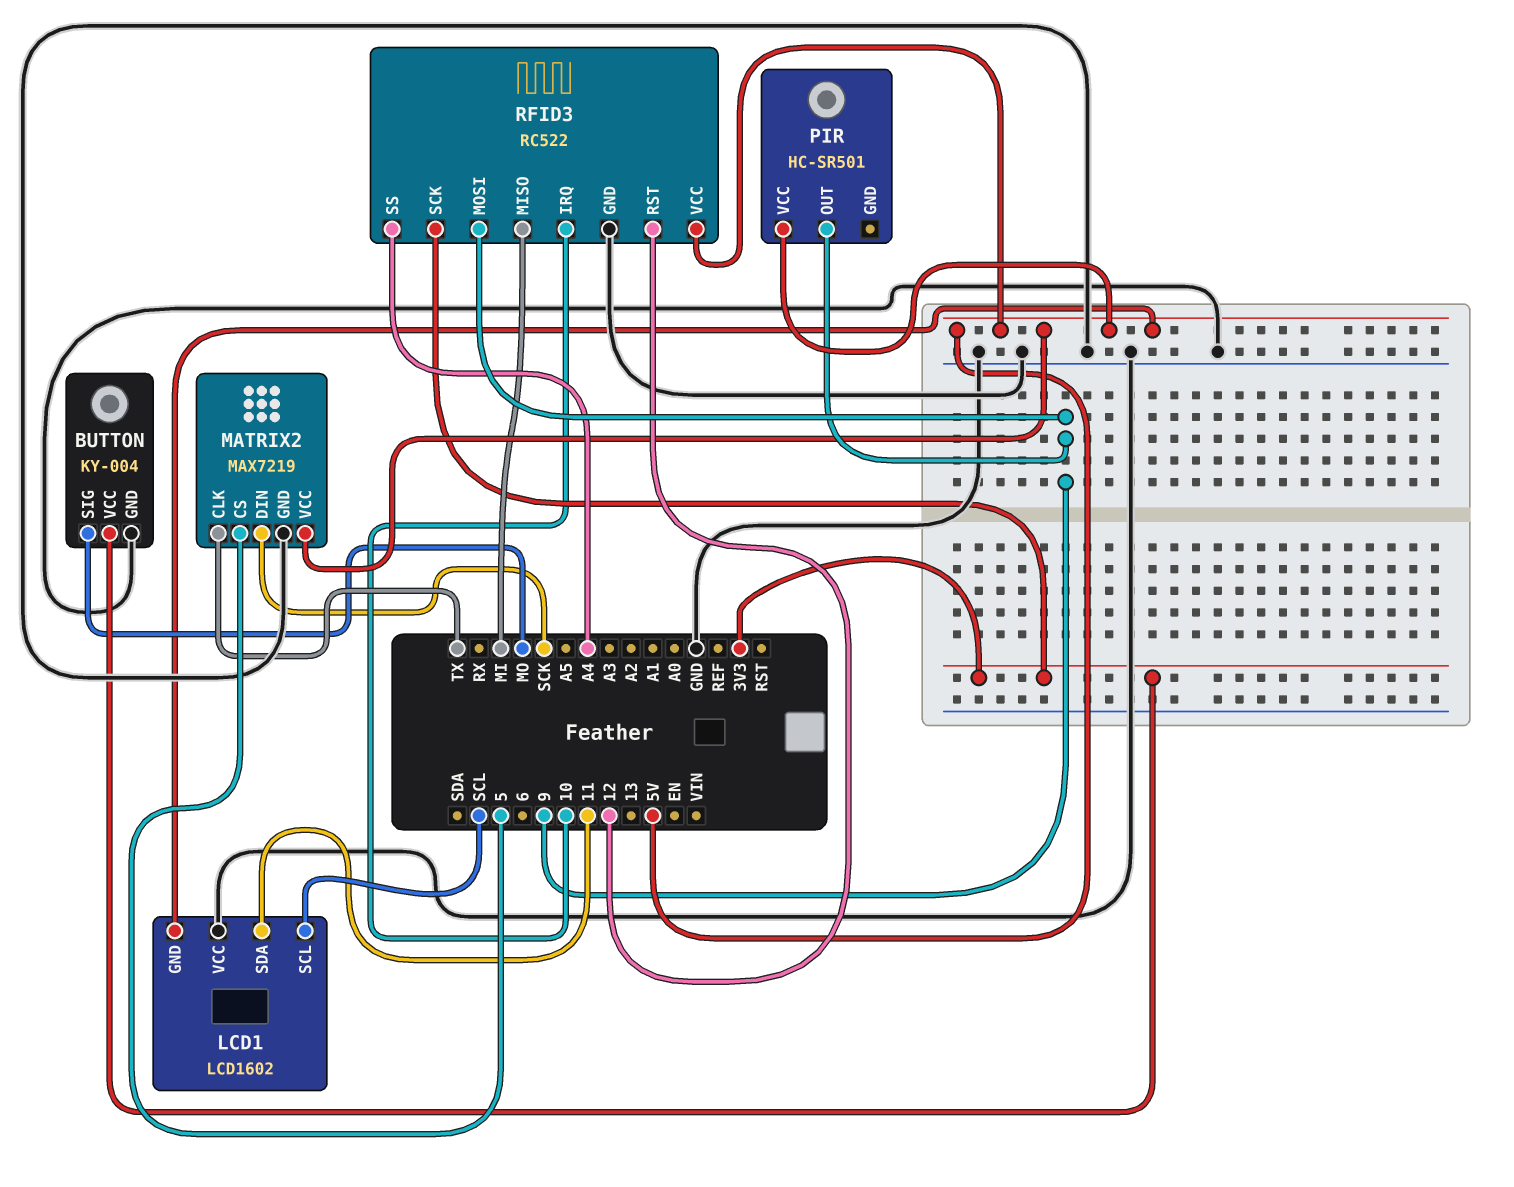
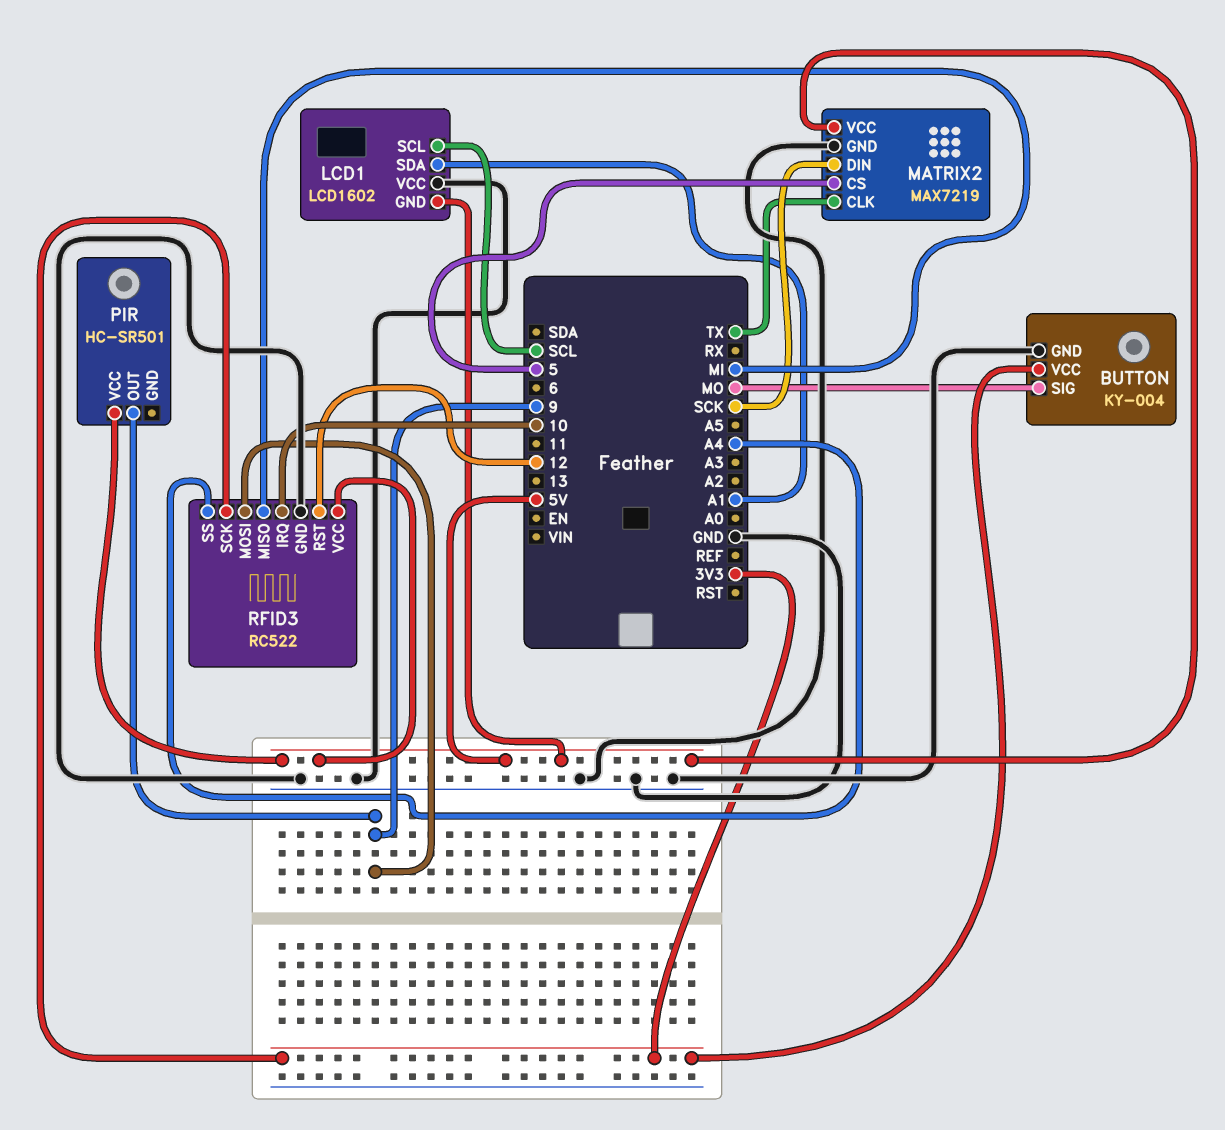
LCD1 pin SDA: 11 -> A1

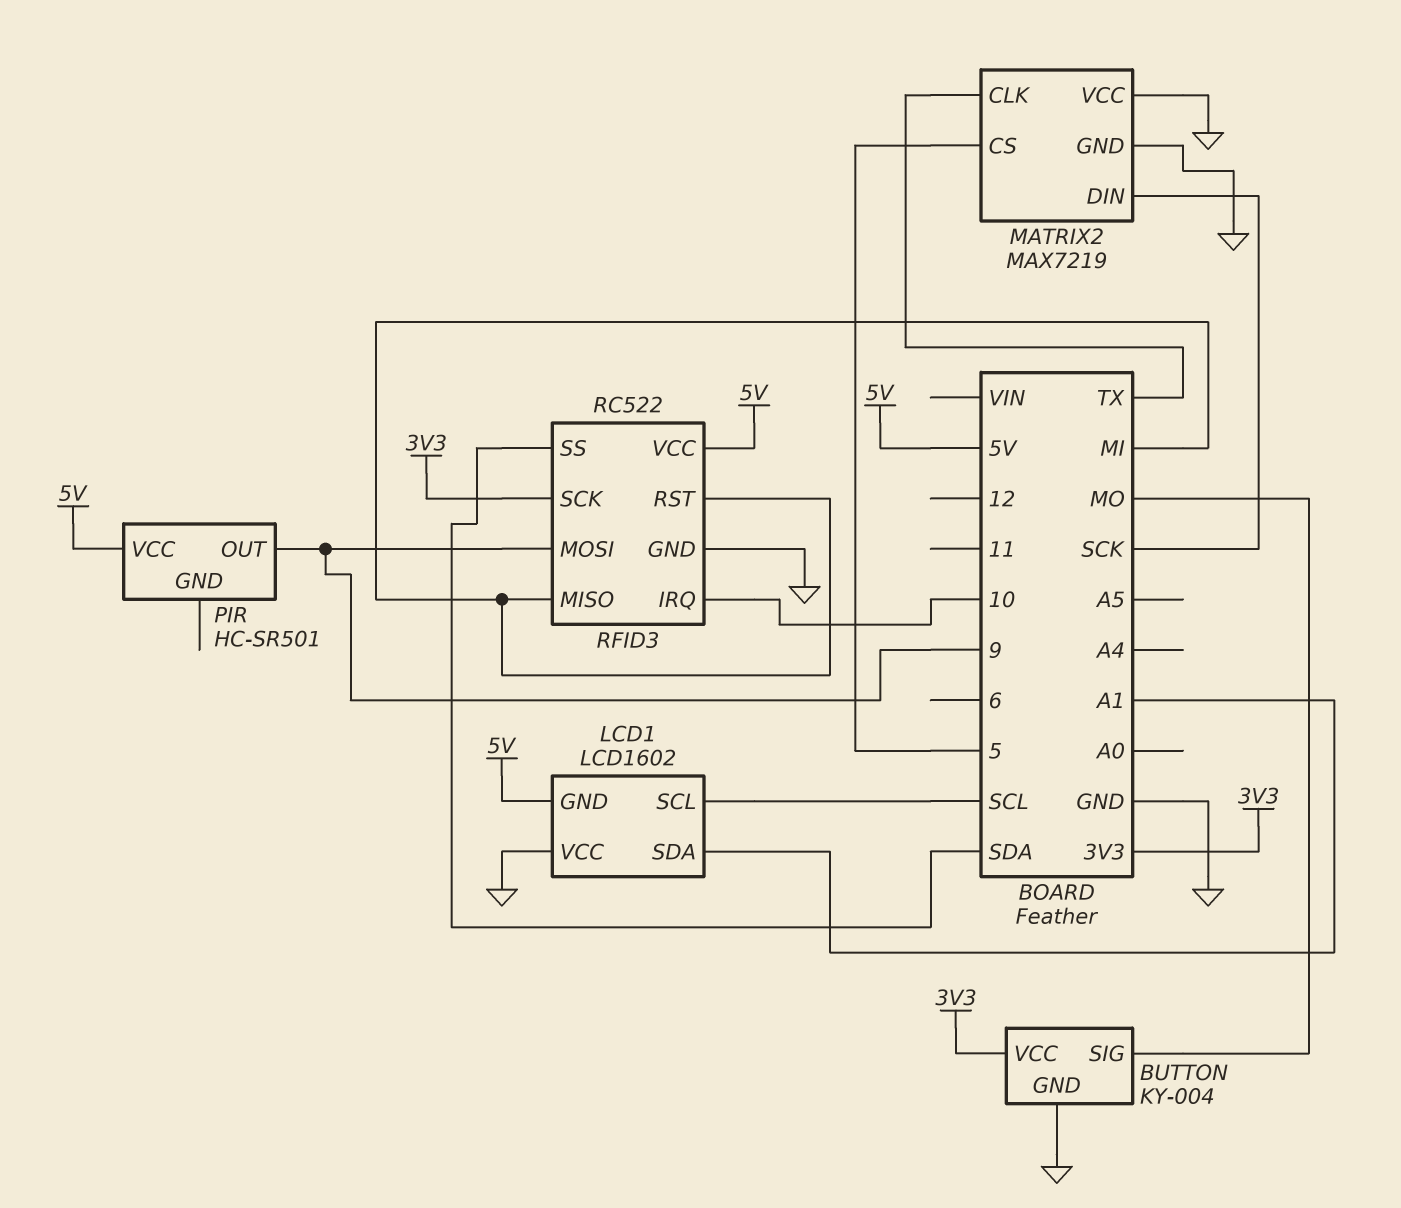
MATRIX2 pin VCC: 5V -> GND
RFID3 pin RST: 12 -> MI
RFID3 pin SS: A4 -> SDA

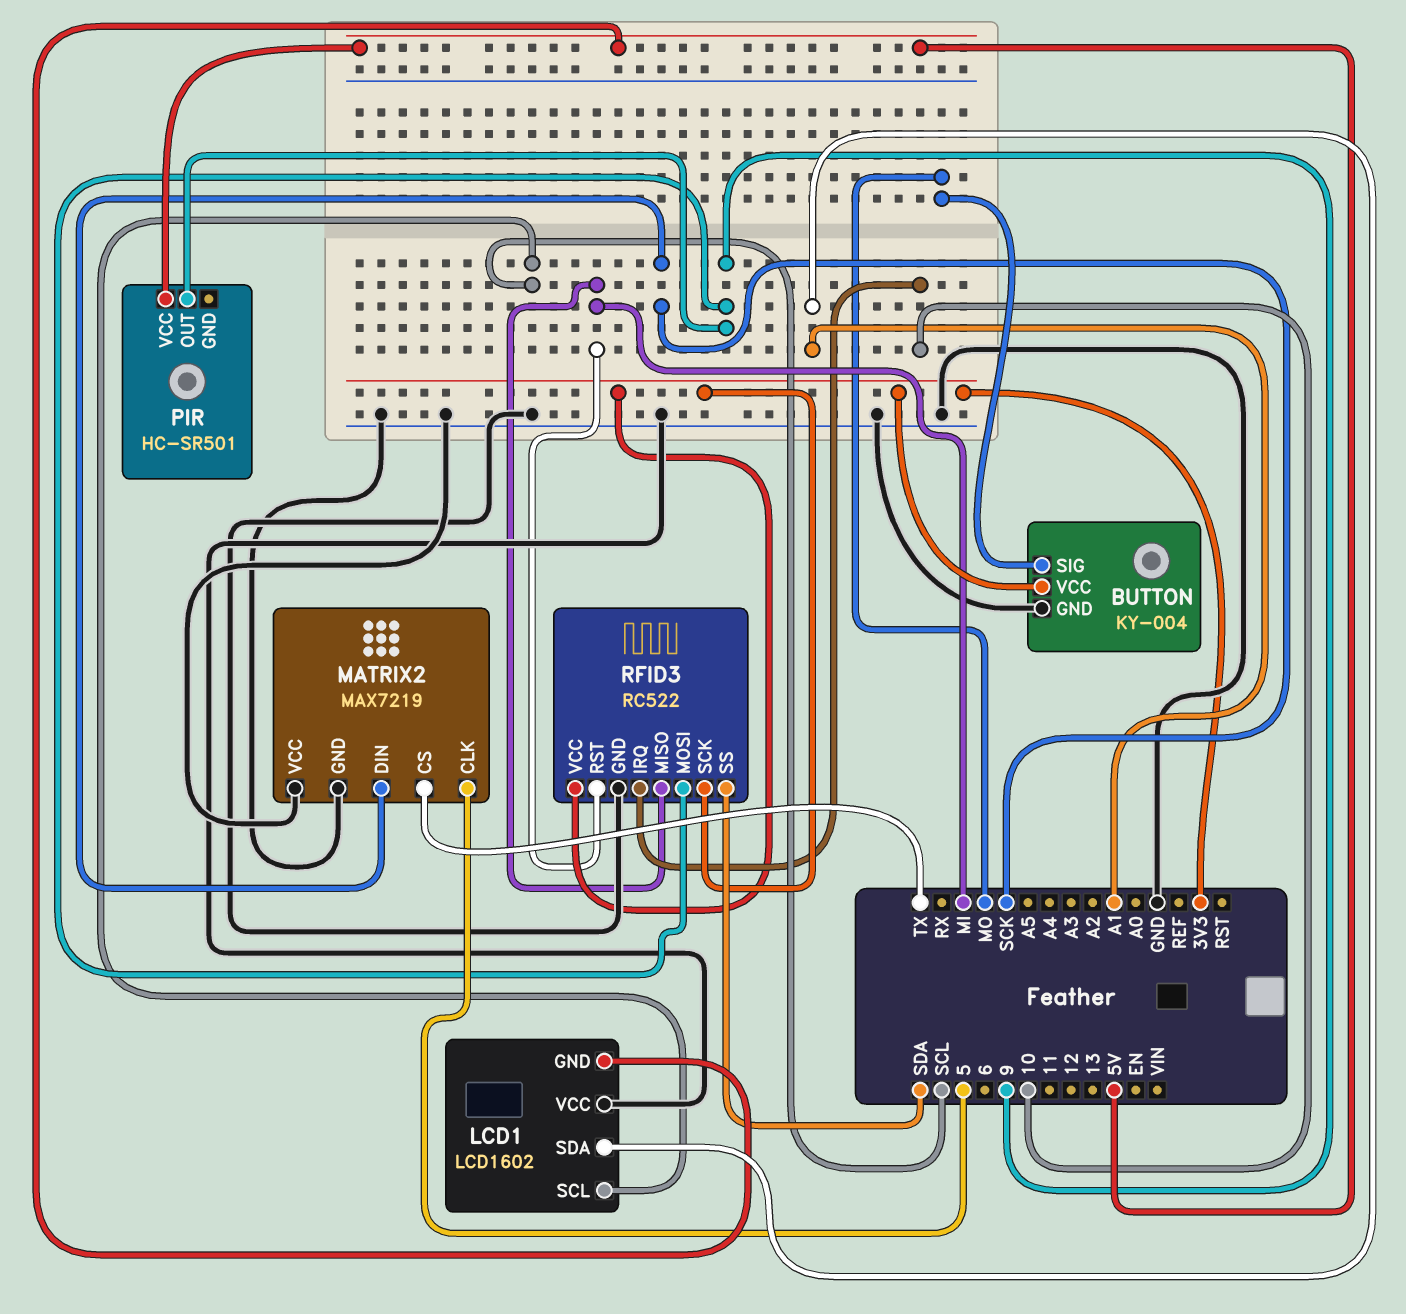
MATRIX2 pin CLK: TX -> 5
MATRIX2 pin CS: 5 -> TX
RFID3 pin VCC: 5V -> 3V3

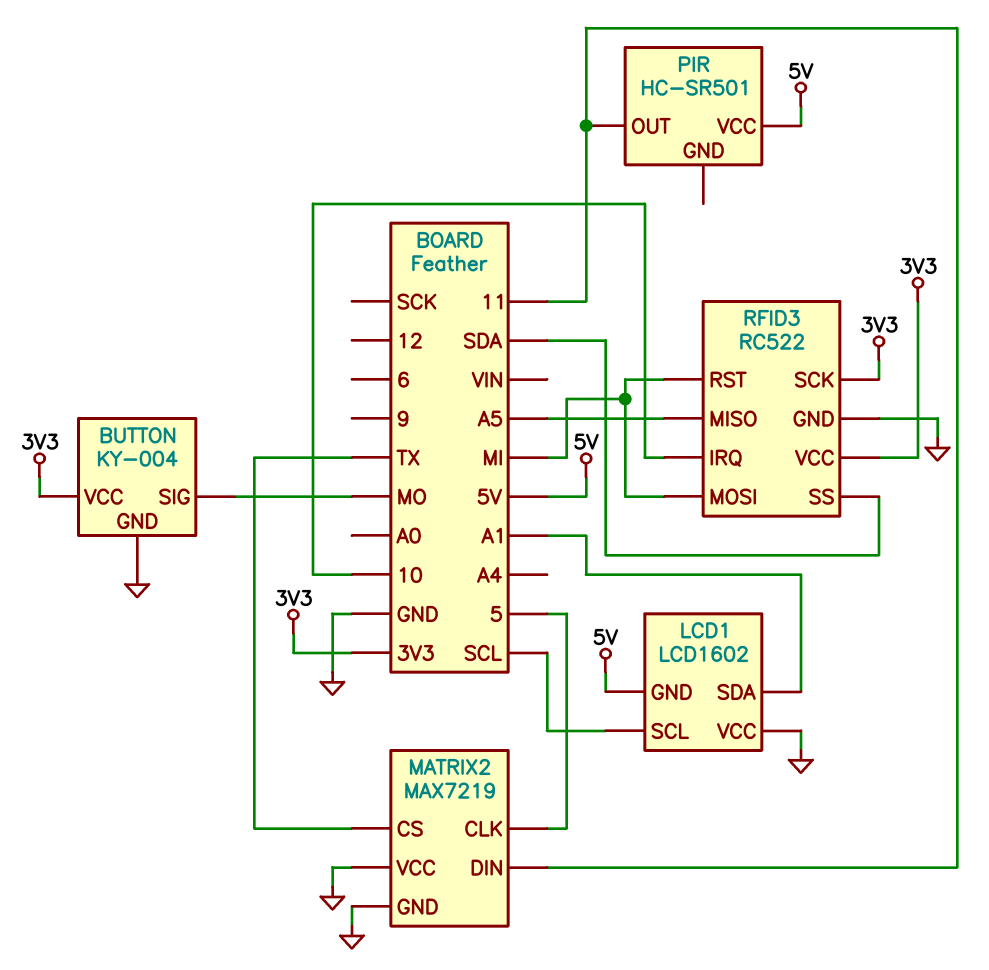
MATRIX2 pin DIN: SCK -> 11
PIR pin OUT: 9 -> 11
RFID3 pin MISO: MI -> A5
RFID3 pin MOSI: 9 -> MI

